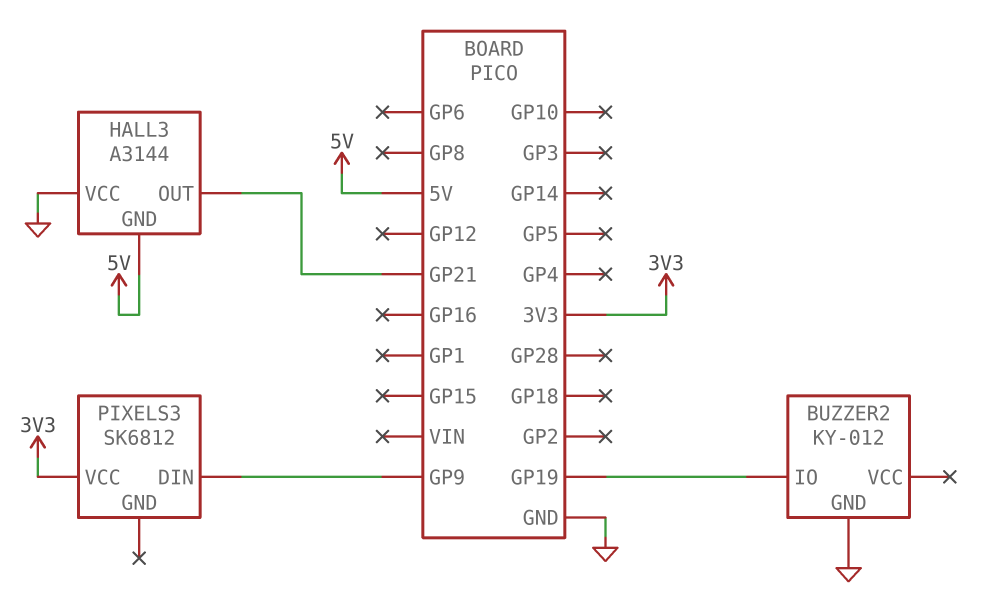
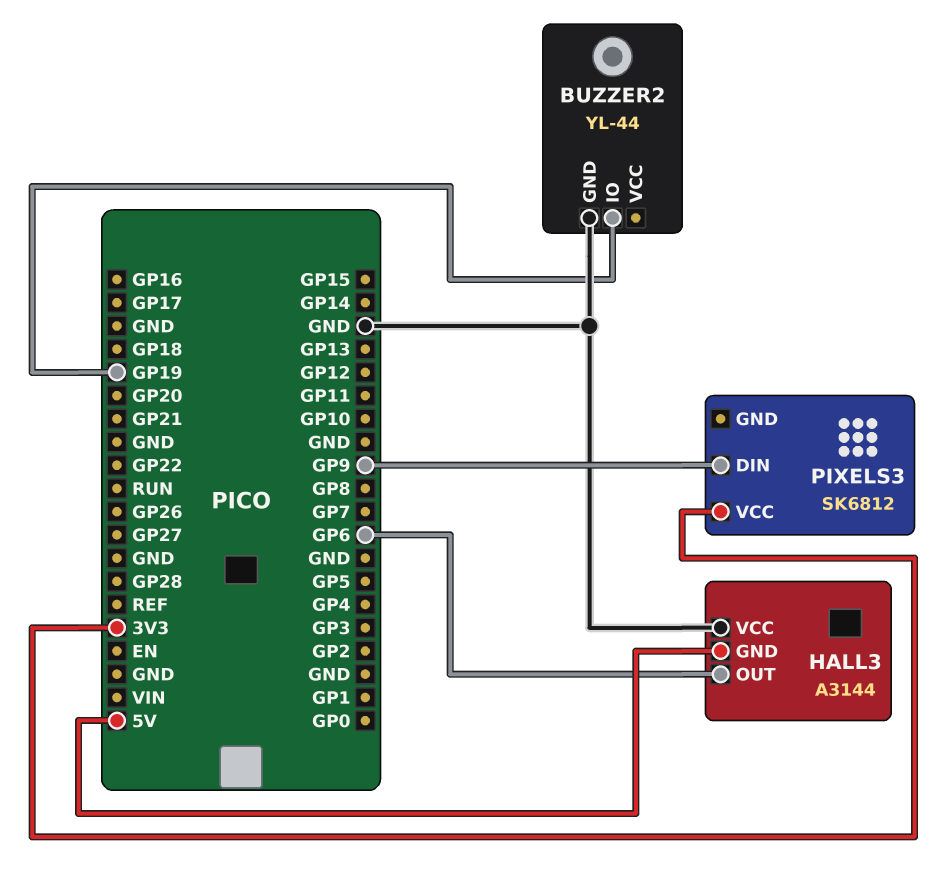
BUZZER2: KY-012 -> YL-44
HALL3 pin OUT: GP21 -> GP6

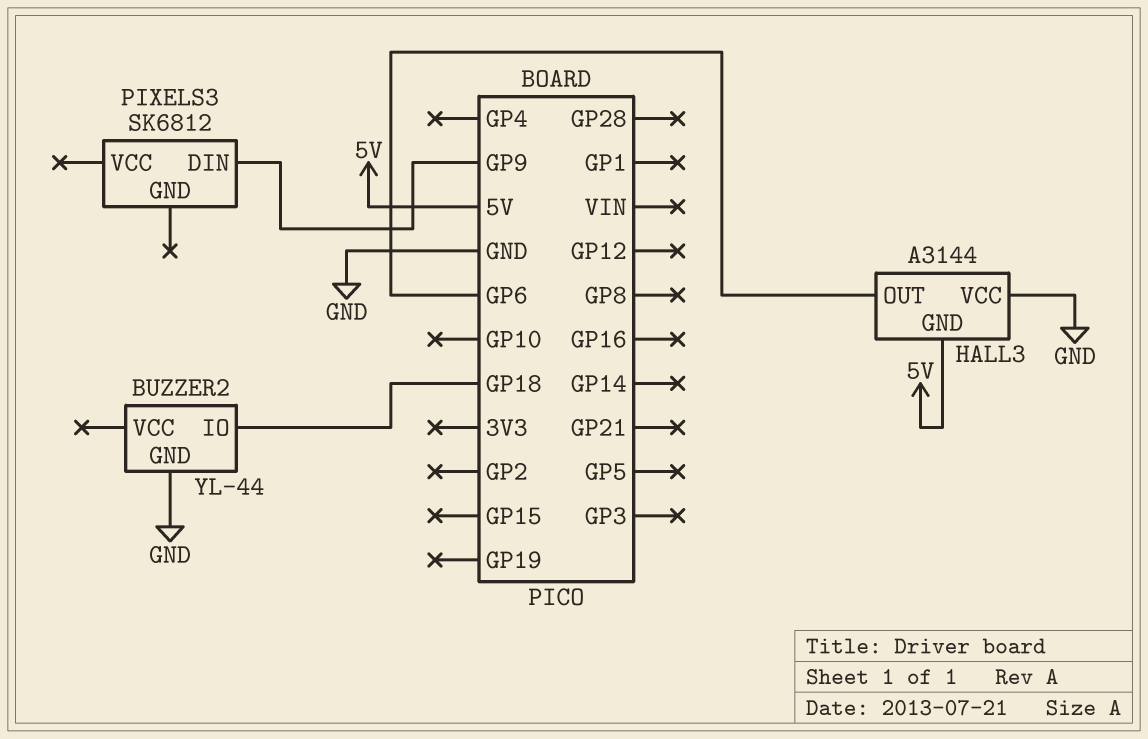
BUZZER2 pin IO: GP19 -> GP18
PIXELS3 pin VCC: 3V3 -> none

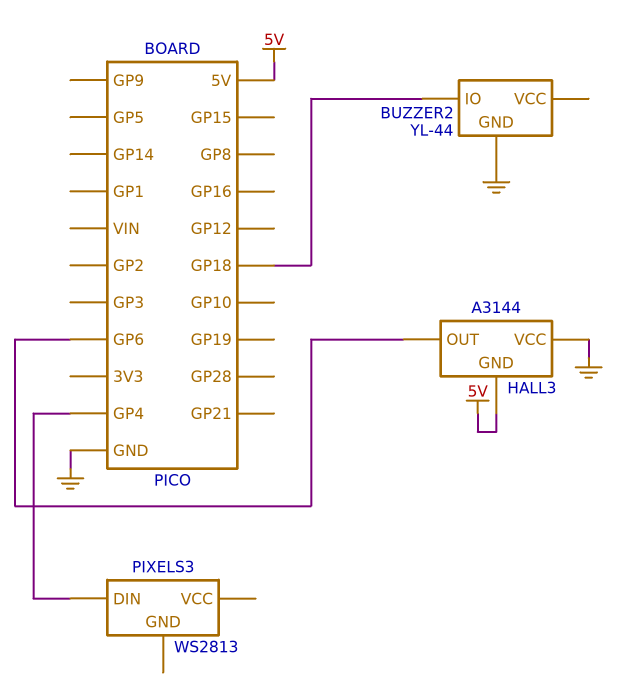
PIXELS3: SK6812 -> WS2813
PIXELS3 pin DIN: GP9 -> GP4

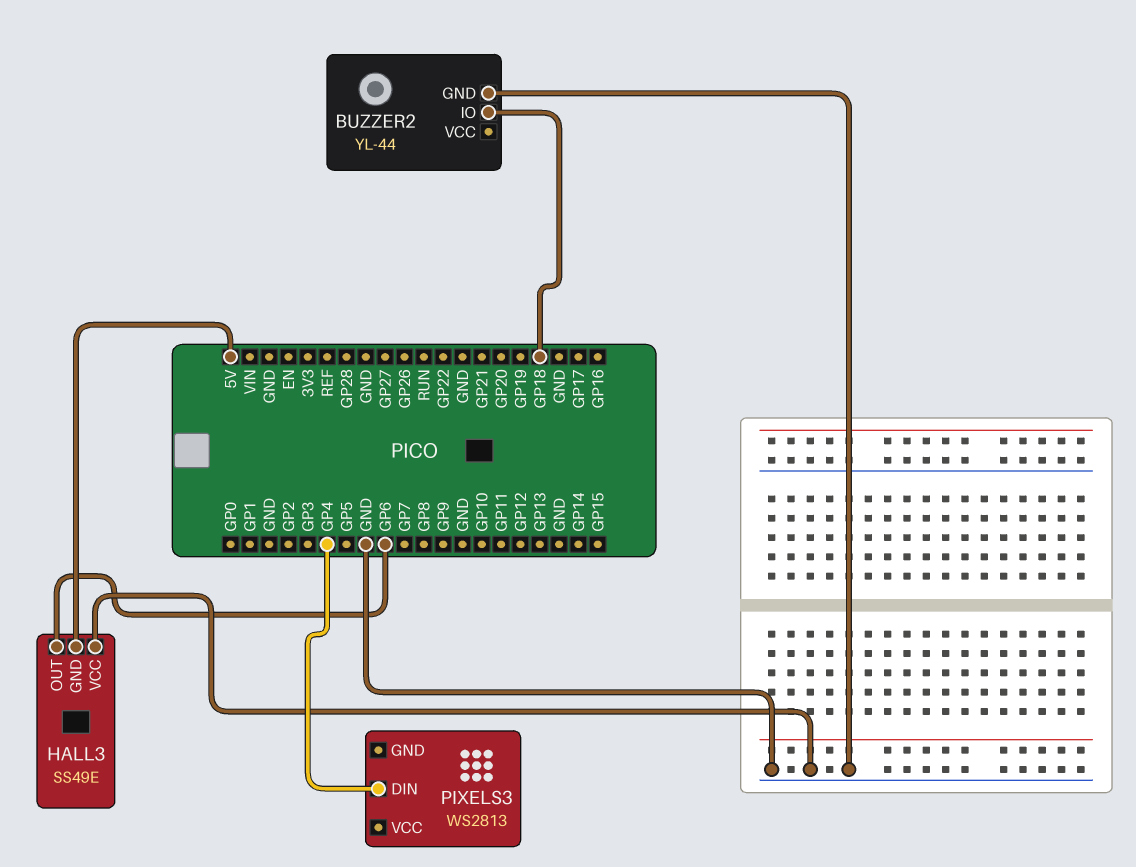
HALL3: A3144 -> SS49E

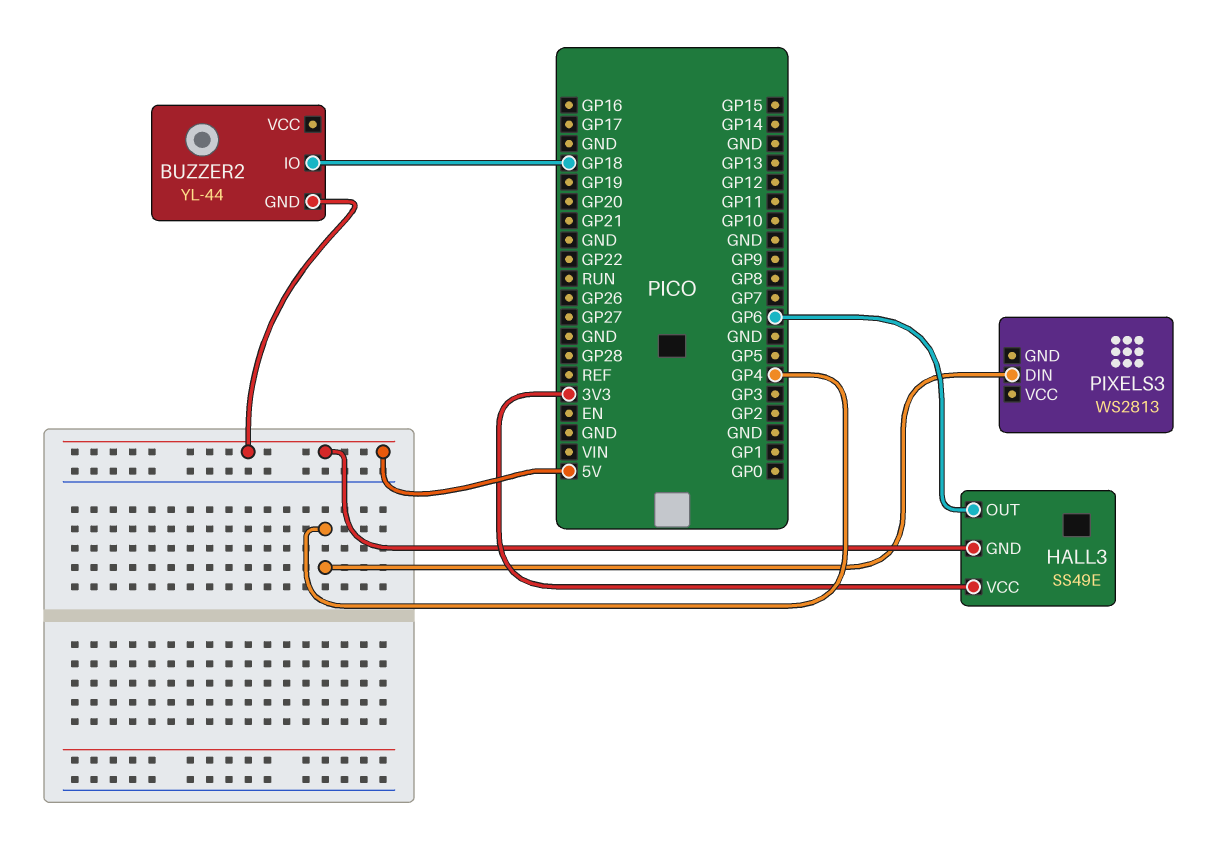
BUZZER2 pin GND: GND -> 5V
HALL3 pin VCC: GND -> 3V3

